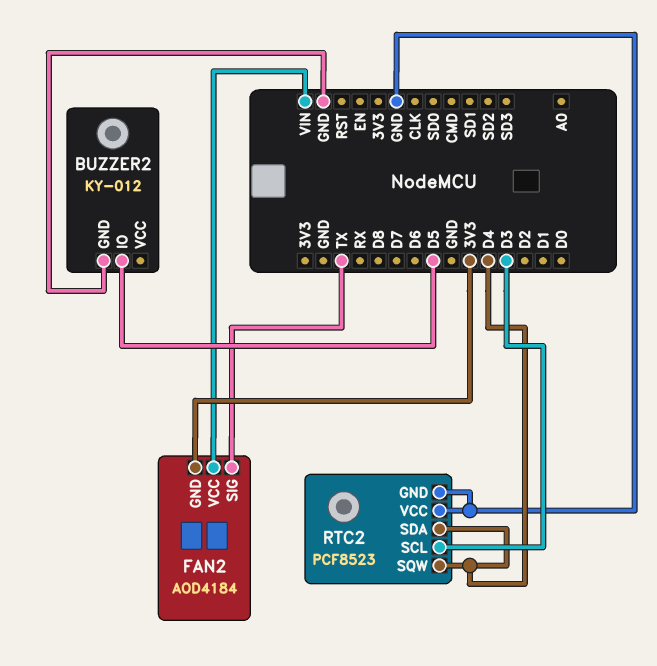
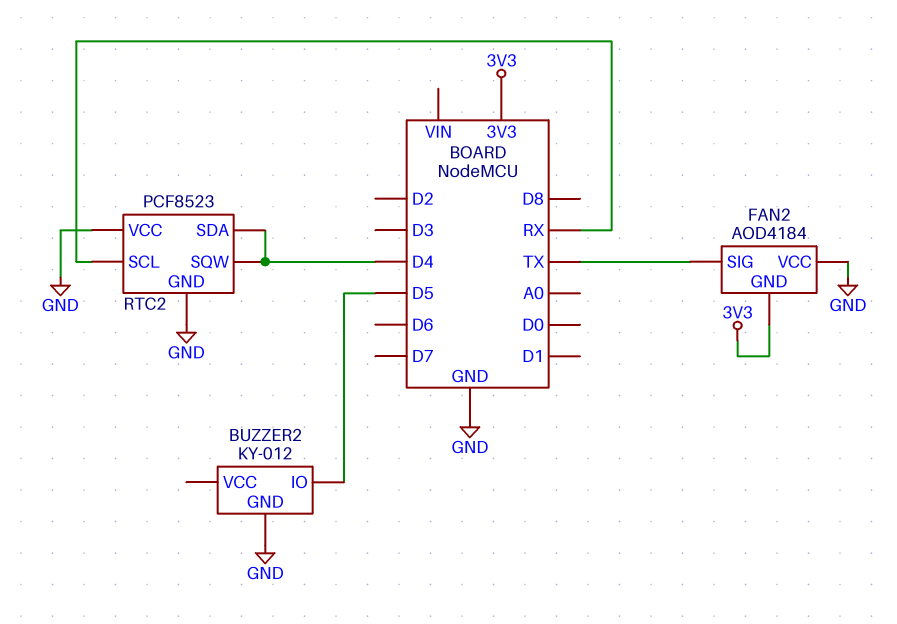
FAN2 pin VCC: VIN -> GND
RTC2 pin SCL: D3 -> RX

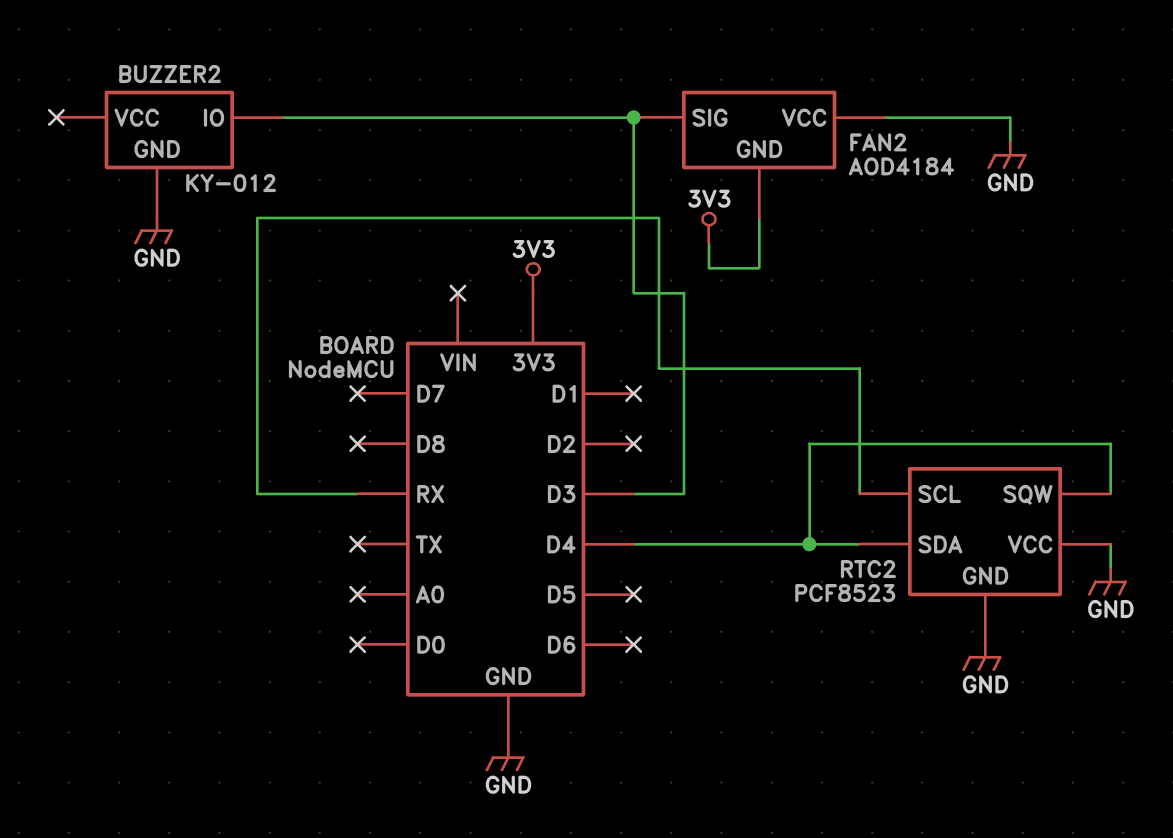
BUZZER2 pin IO: D5 -> D3
FAN2 pin SIG: TX -> D3

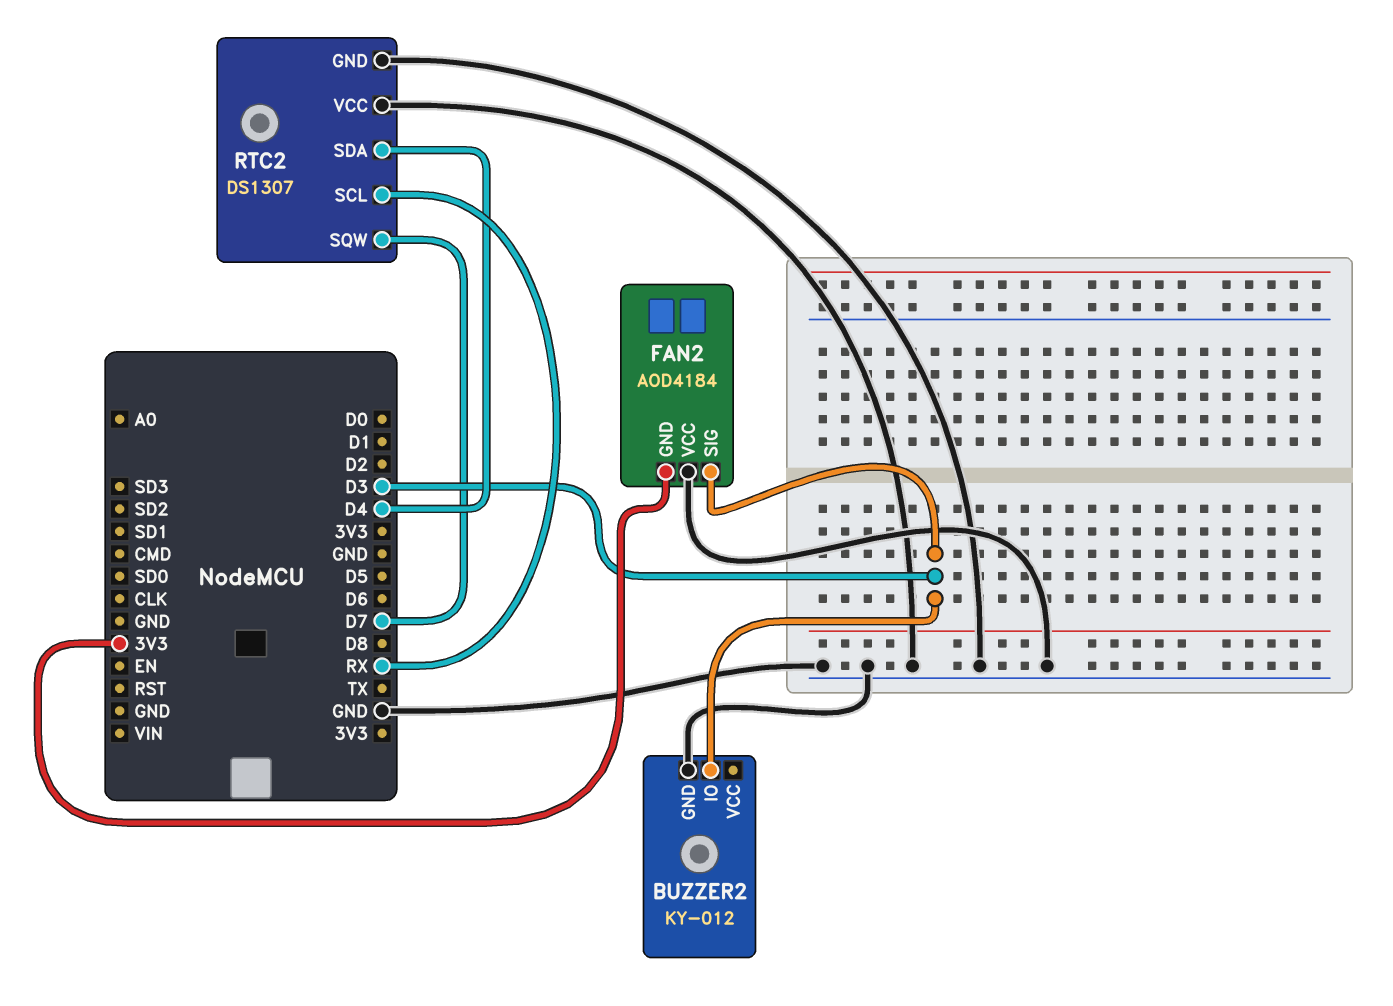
RTC2: PCF8523 -> DS1307
RTC2 pin SQW: D4 -> D7

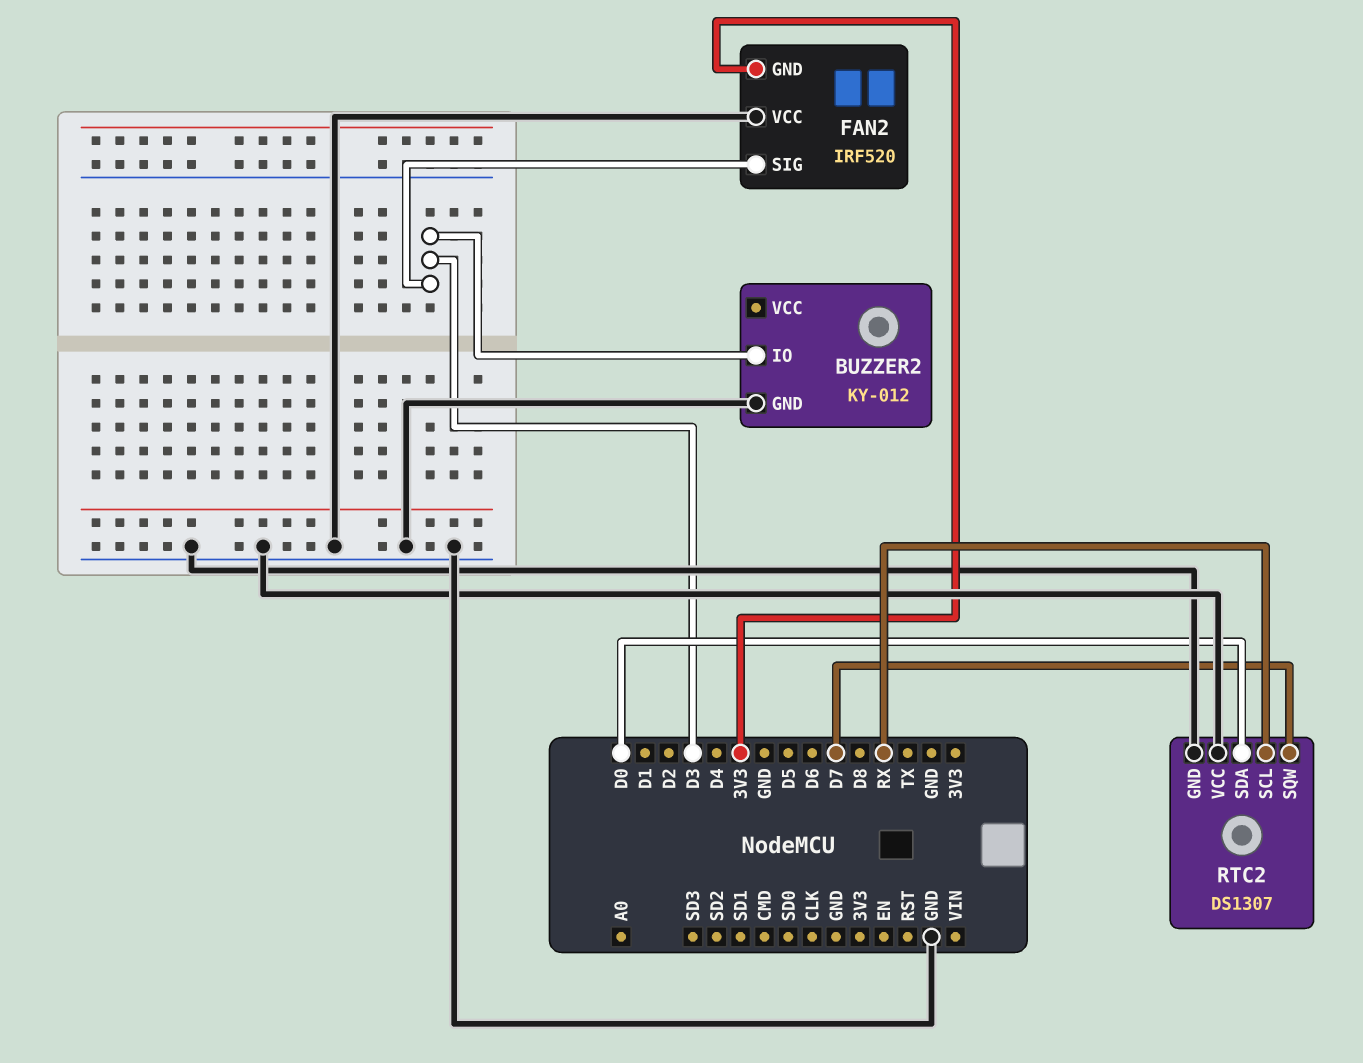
FAN2: AOD4184 -> IRF520
RTC2 pin SDA: D4 -> D0

